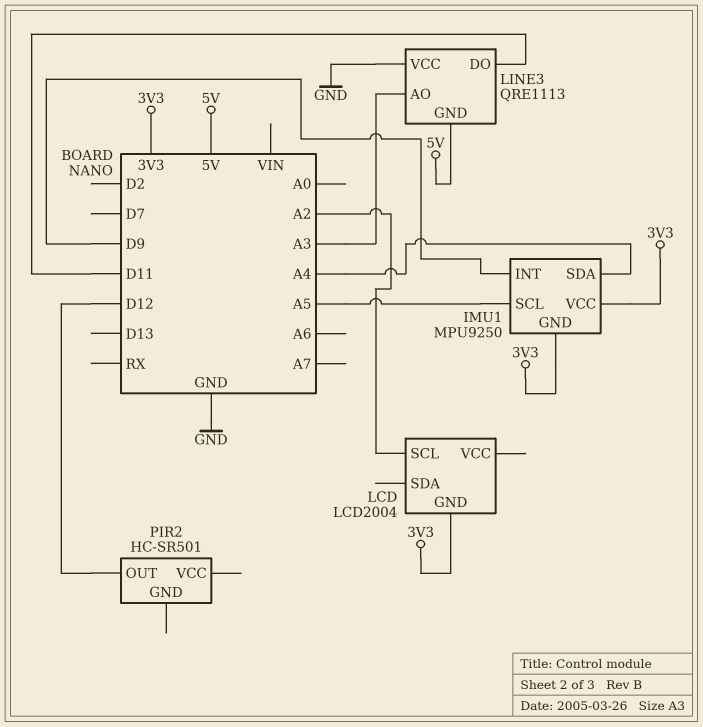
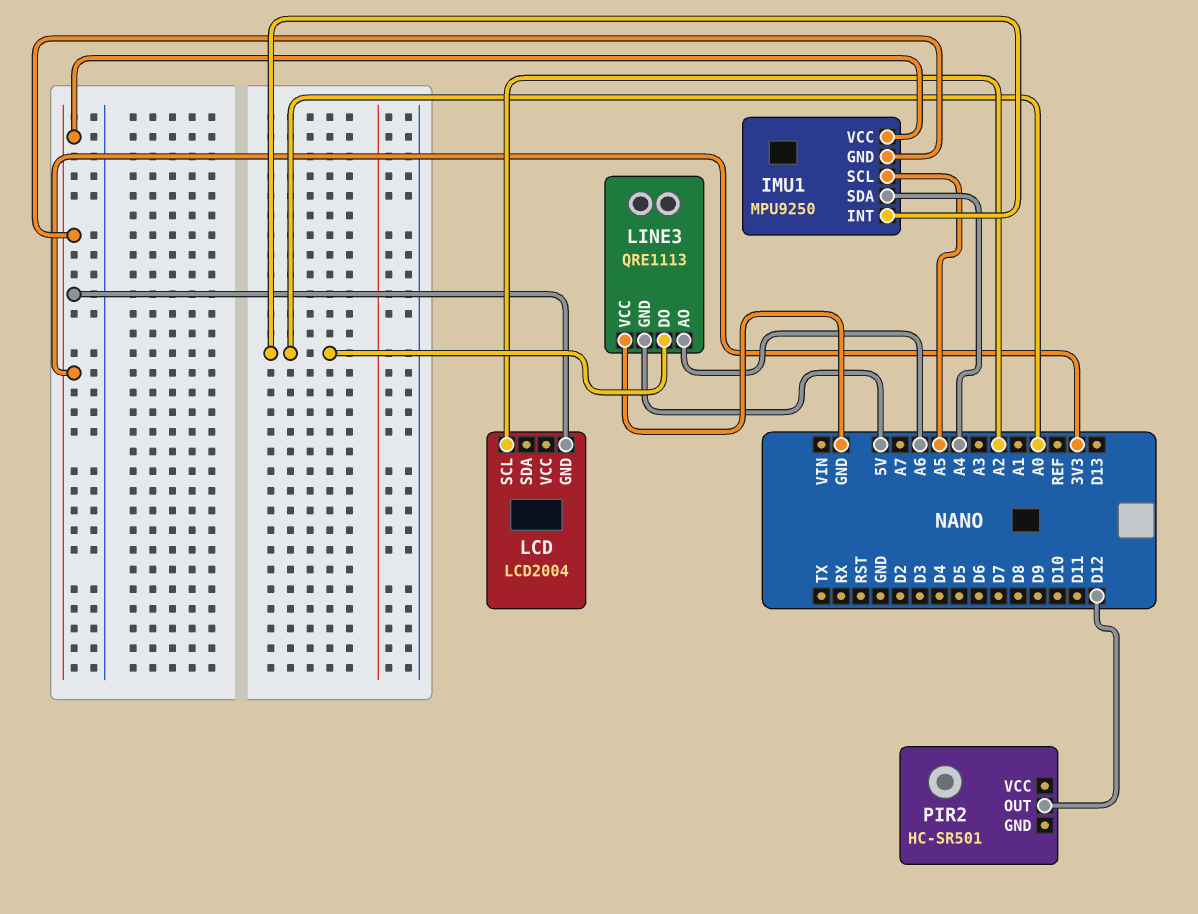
IMU1 pin INT: D9 -> A0
LINE3 pin AO: A3 -> A6
LINE3 pin DO: D11 -> A0

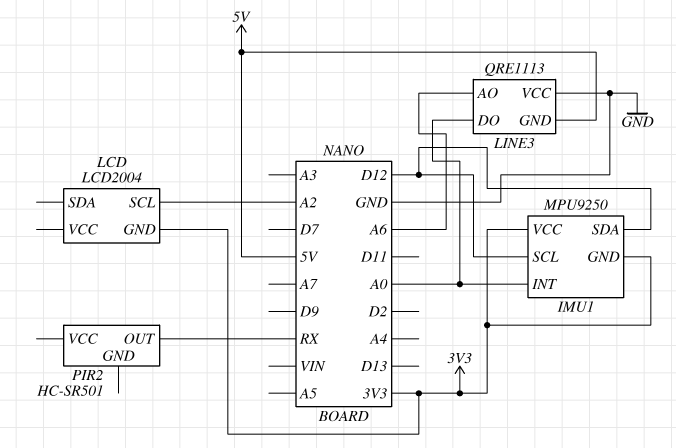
IMU1 pin SCL: A5 -> D12
IMU1 pin SDA: A4 -> D12
PIR2 pin OUT: D12 -> RX

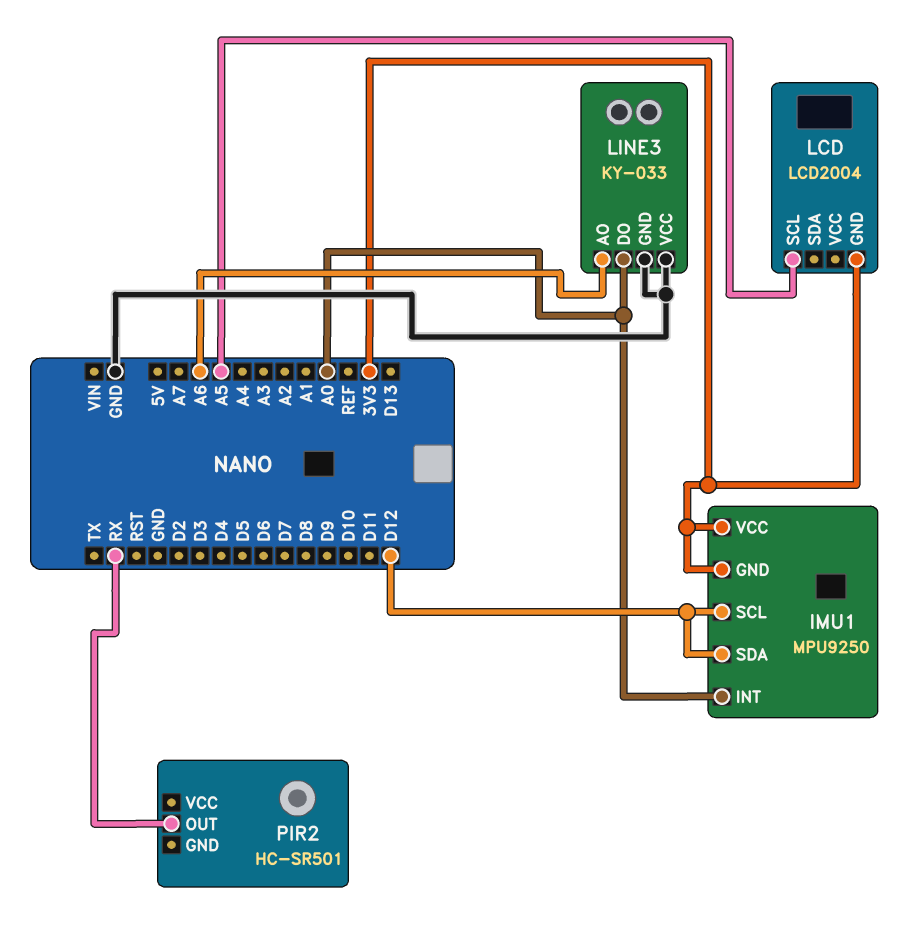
LCD pin SCL: A2 -> A5
LINE3: QRE1113 -> KY-033
LINE3 pin GND: 5V -> GND

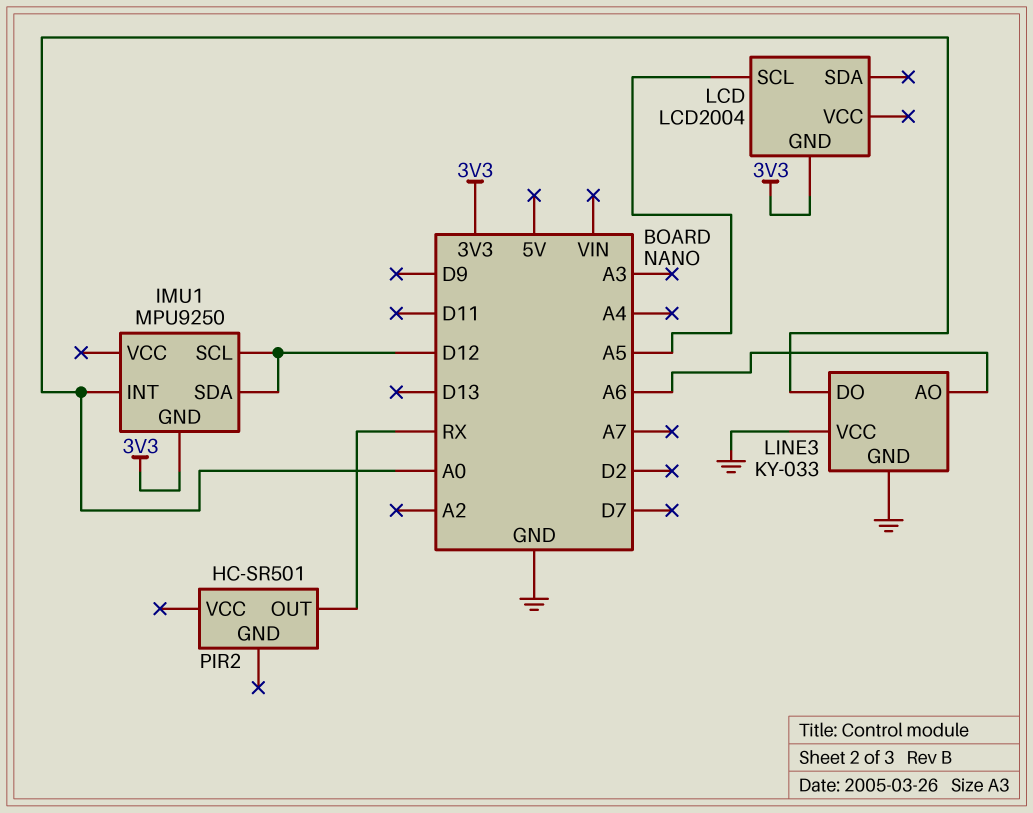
IMU1 pin VCC: 3V3 -> none

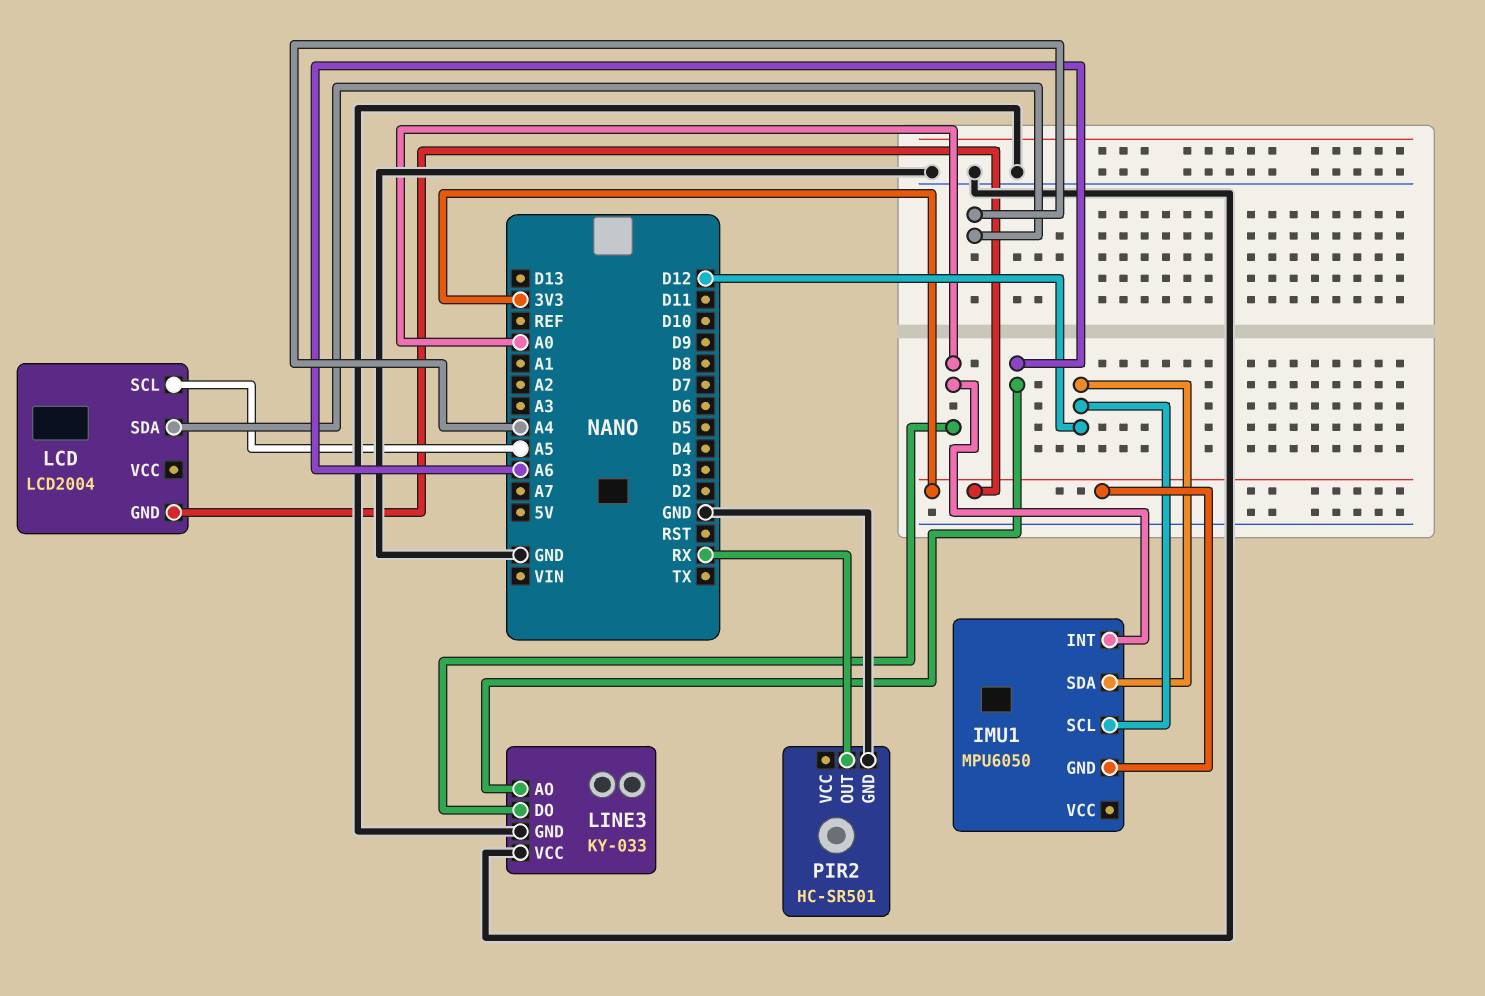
IMU1: MPU9250 -> MPU6050
LCD pin SDA: none -> A4
PIR2 pin GND: none -> GND

